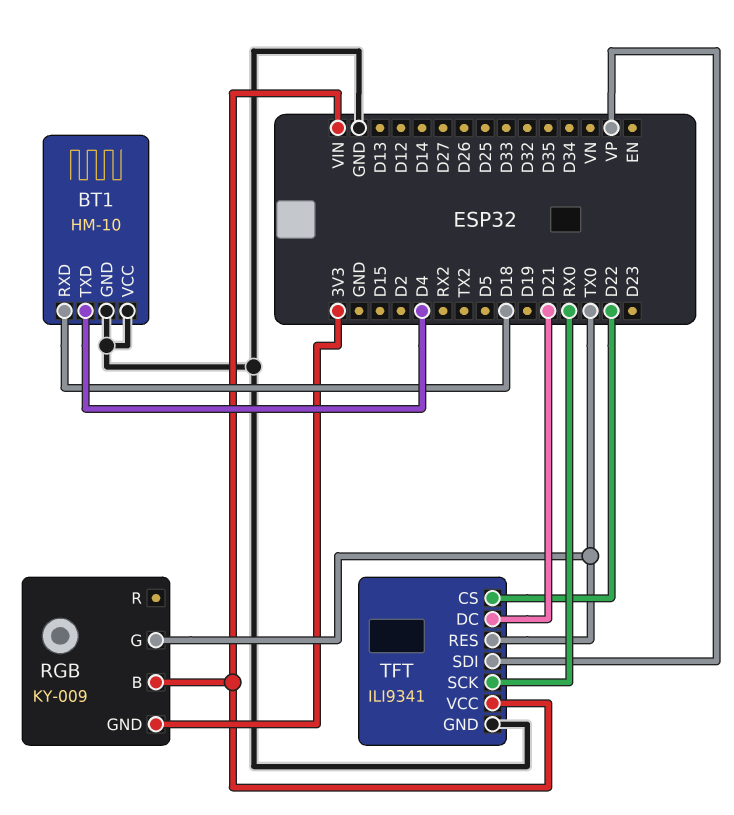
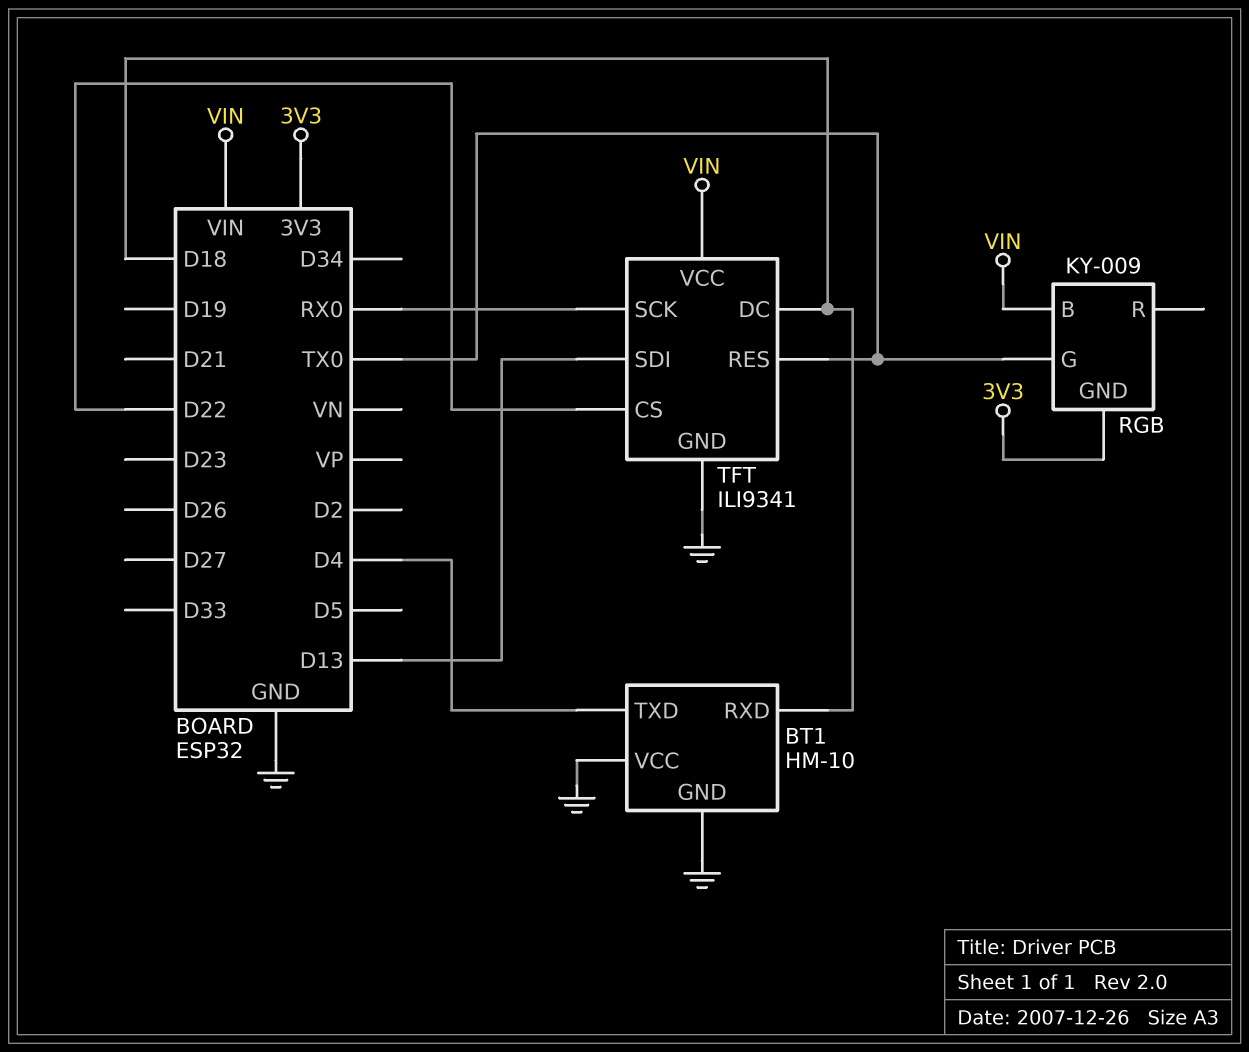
TFT pin DC: D21 -> D18
TFT pin SDI: VP -> D13

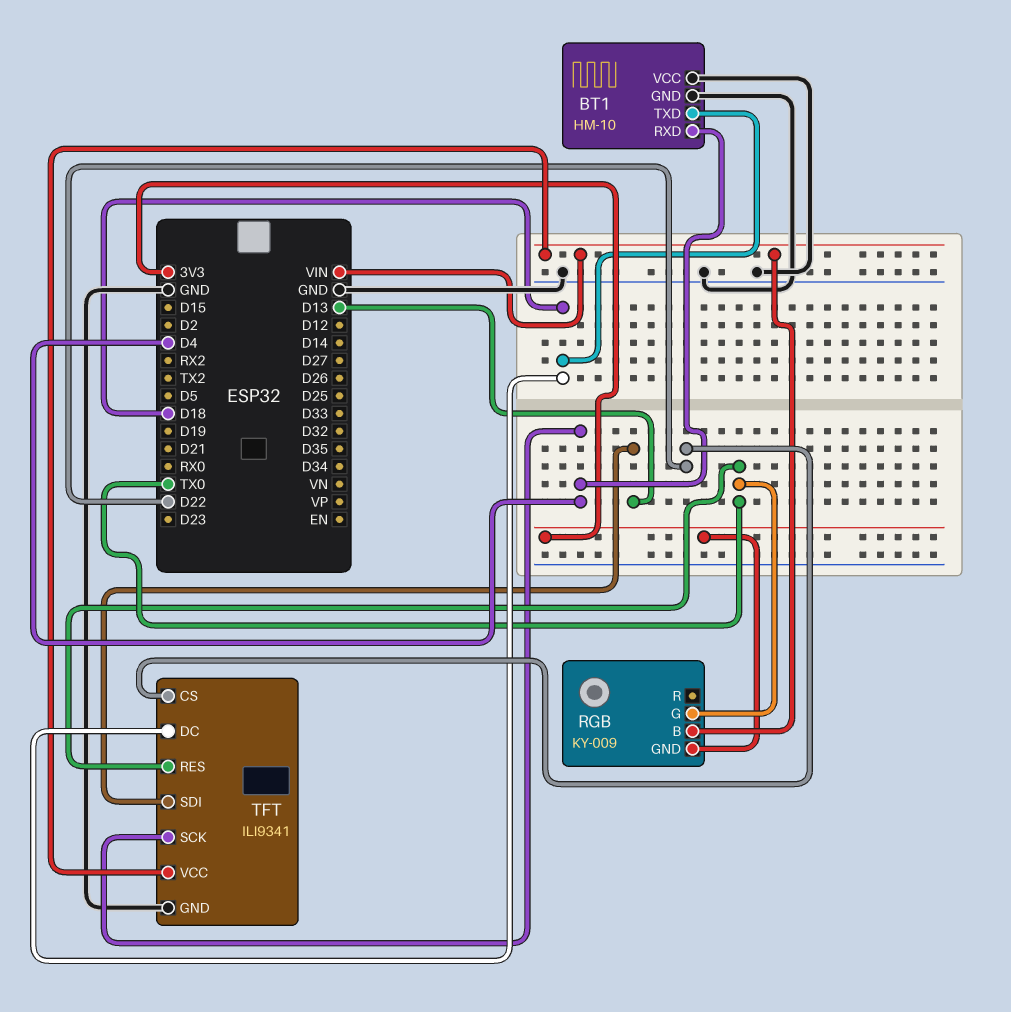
BT1 pin RXD: D18 -> D4
BT1 pin TXD: D4 -> D18
TFT pin SCK: RX0 -> D4

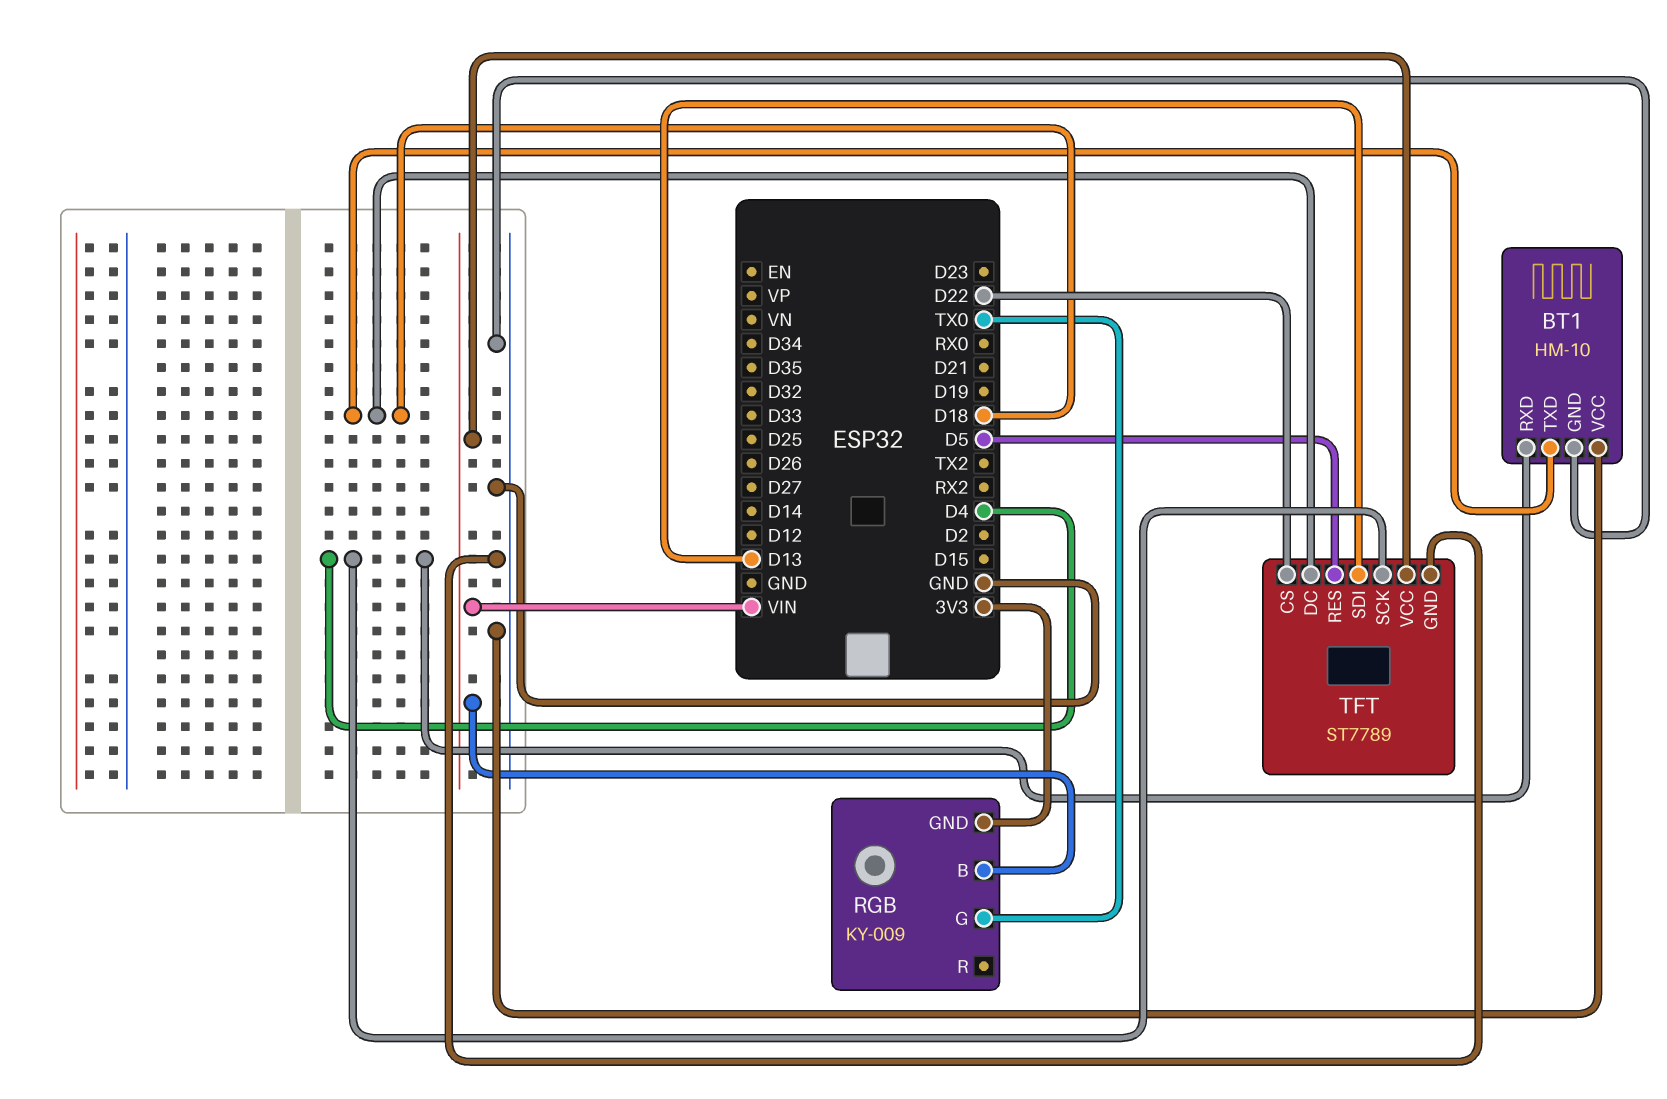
TFT: ILI9341 -> ST7789
TFT pin RES: TX0 -> D5

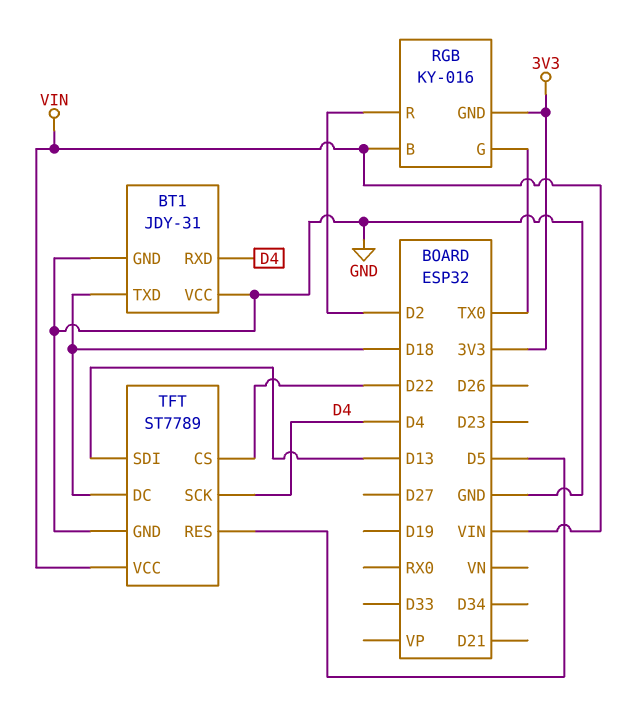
BT1: HM-10 -> JDY-31
RGB: KY-009 -> KY-016
RGB pin R: none -> D2

